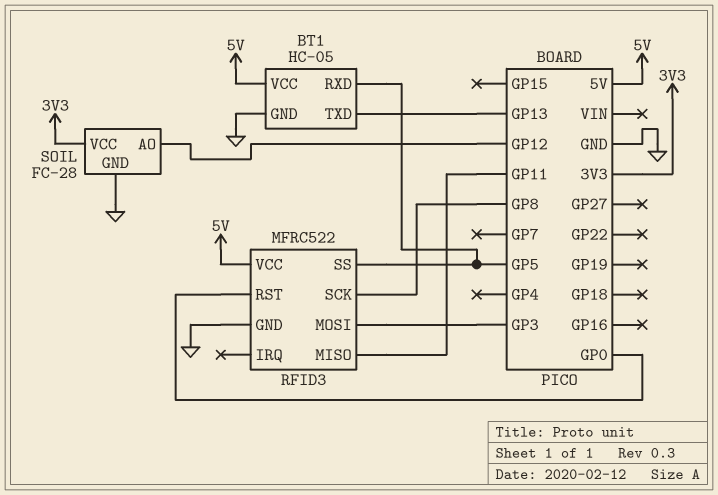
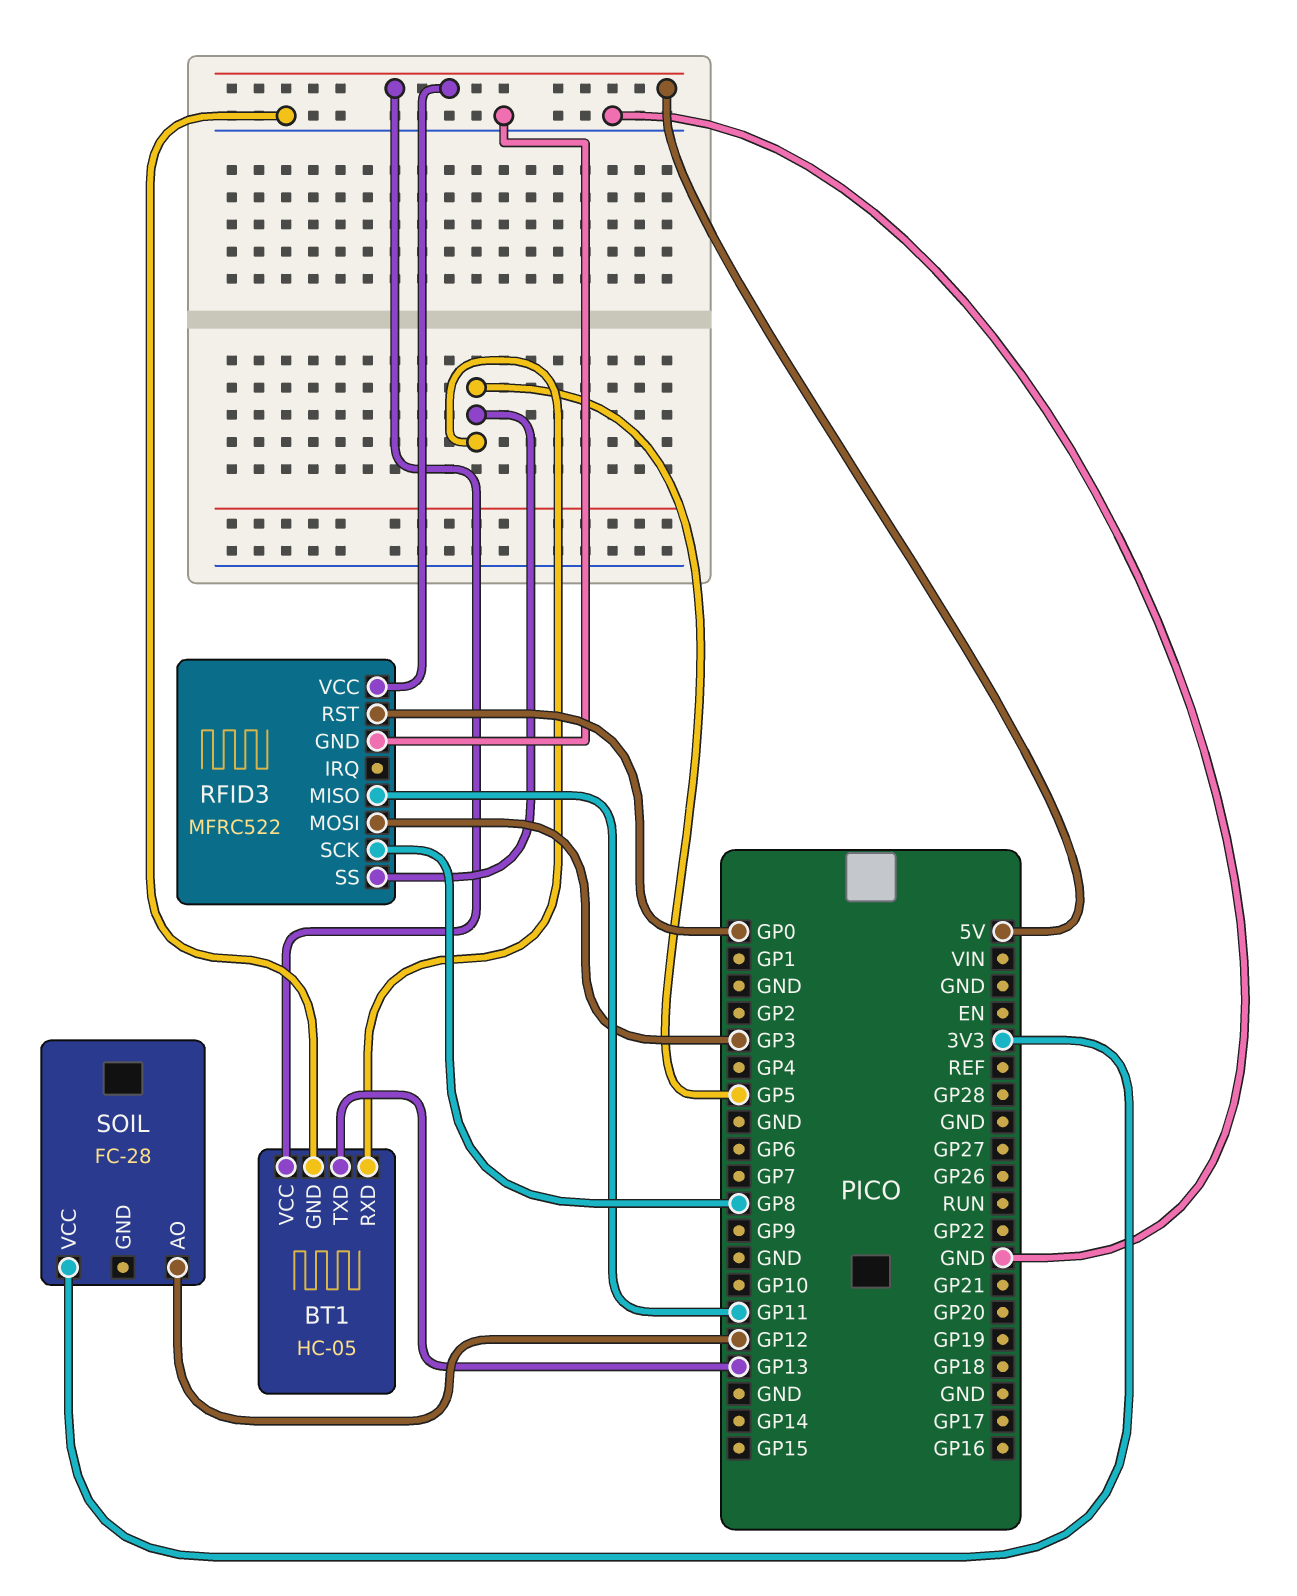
SOIL pin GND: GND -> none

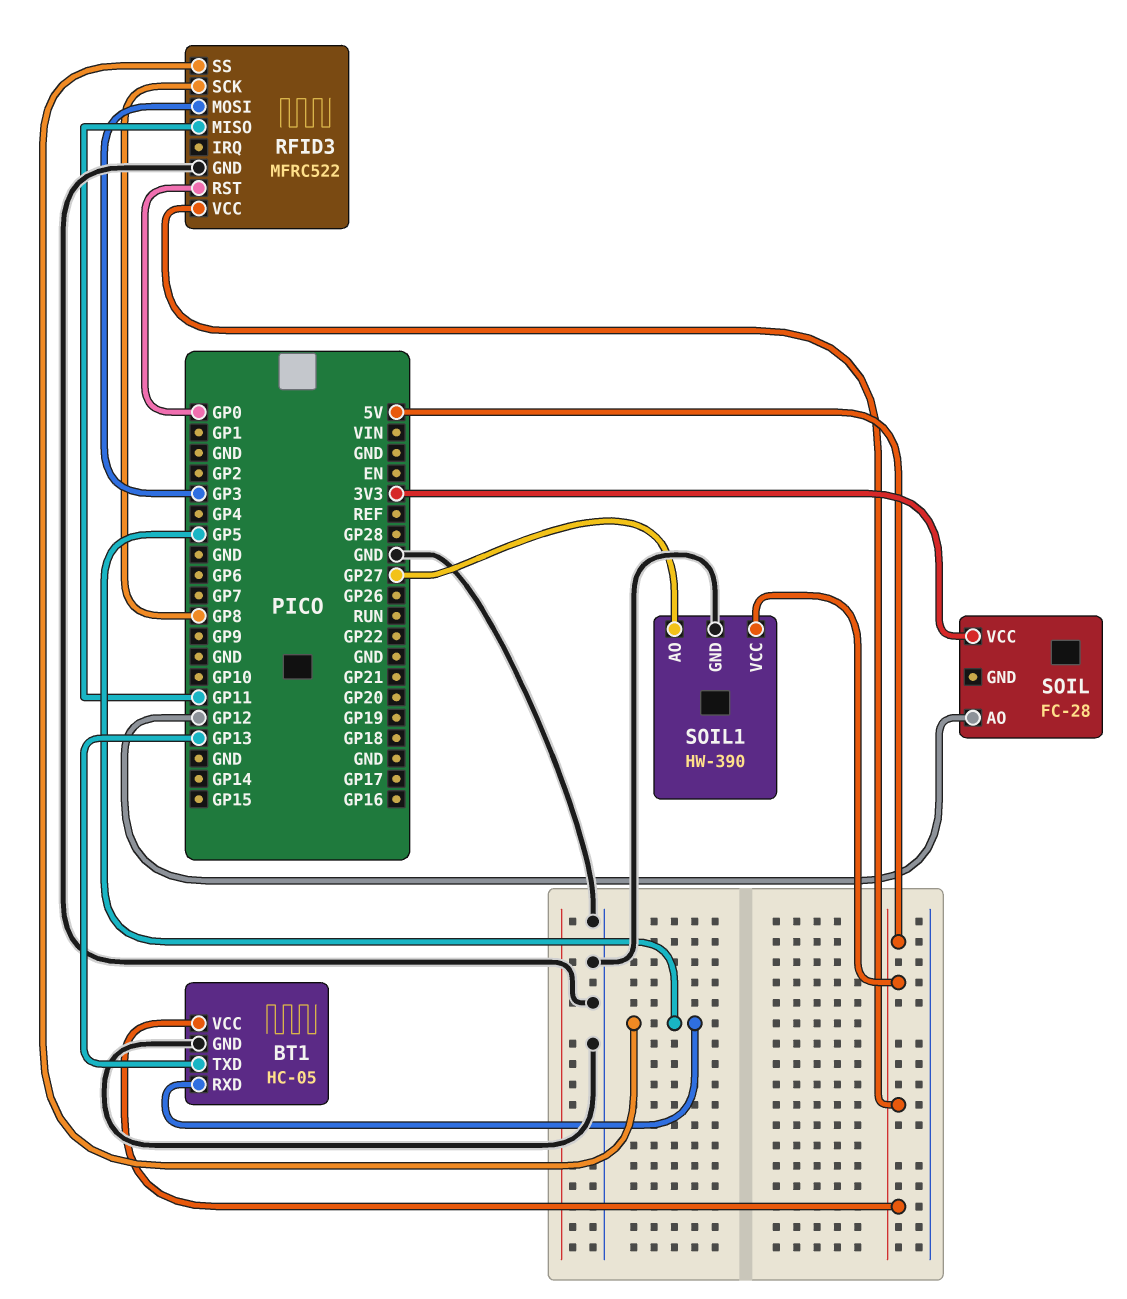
SOIL1: none -> HW-390
SOIL1 pin AO: none -> GP27
SOIL1 pin GND: none -> GND
SOIL1 pin VCC: none -> 5V

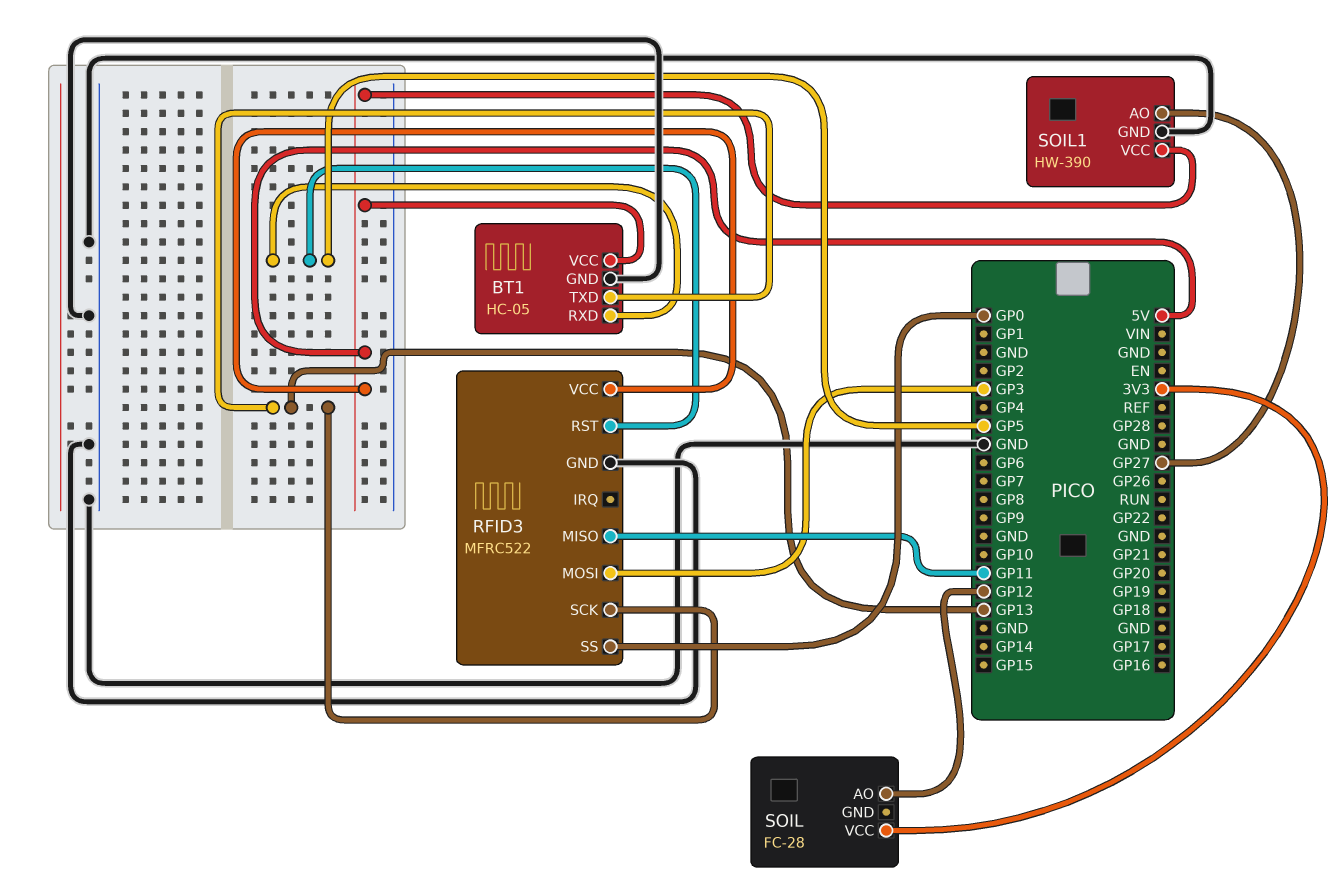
RFID3 pin RST: GP0 -> GP5
RFID3 pin SCK: GP8 -> GP13
RFID3 pin SS: GP5 -> GP0

